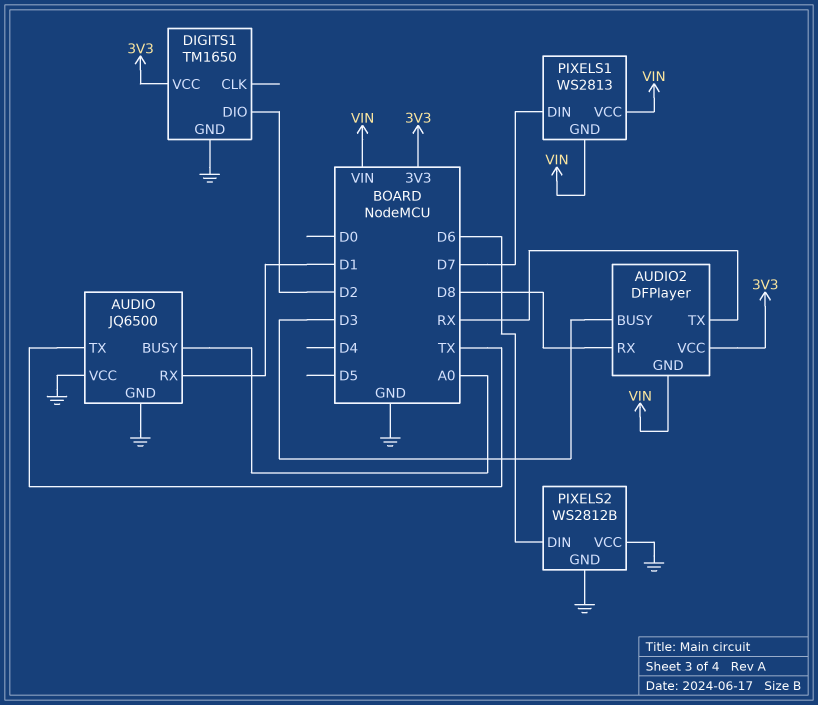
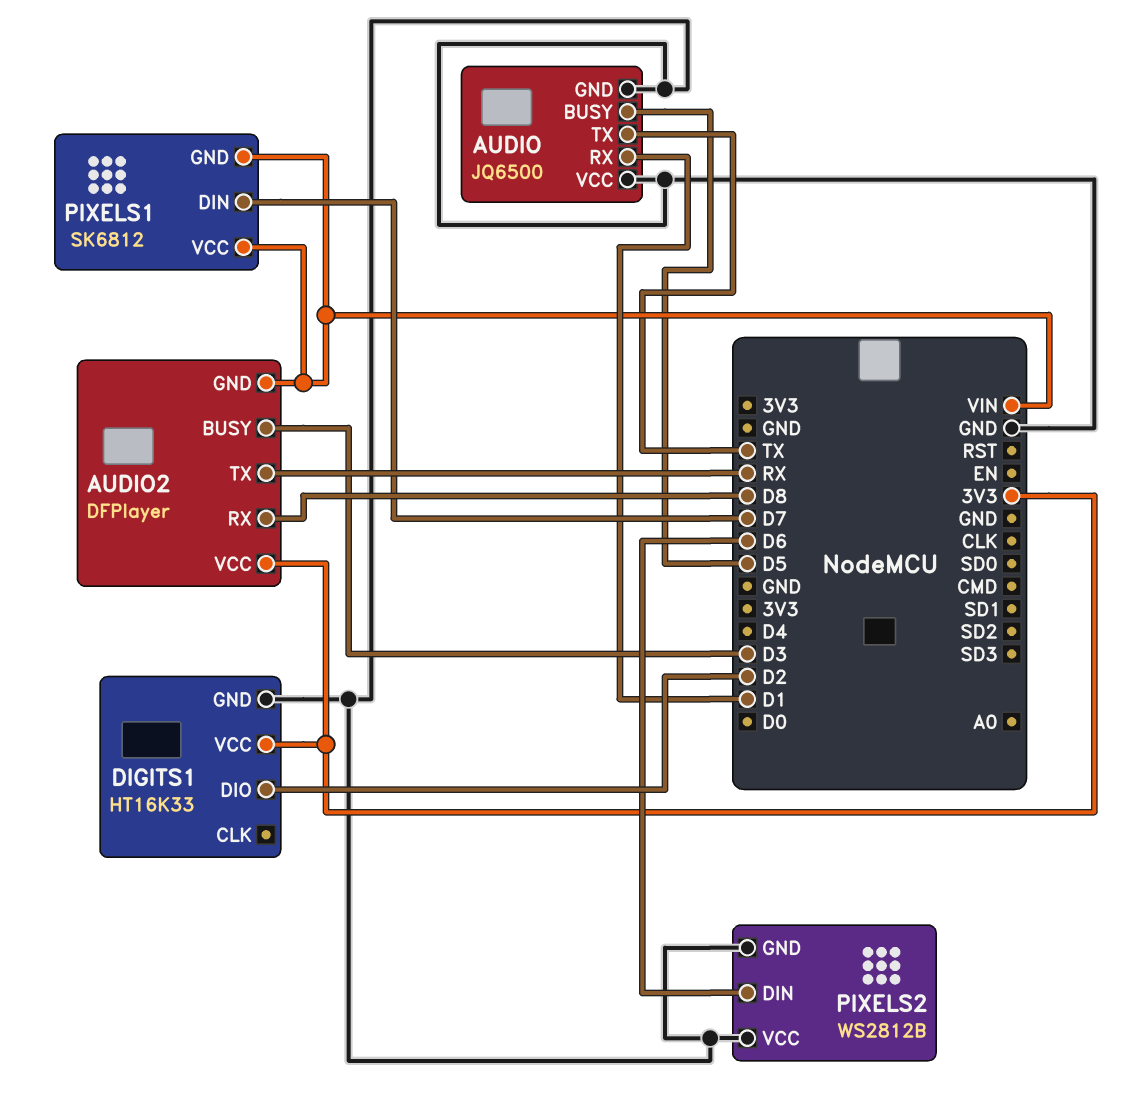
AUDIO pin BUSY: A0 -> D5
DIGITS1: TM1650 -> HT16K33
PIXELS1: WS2813 -> SK6812

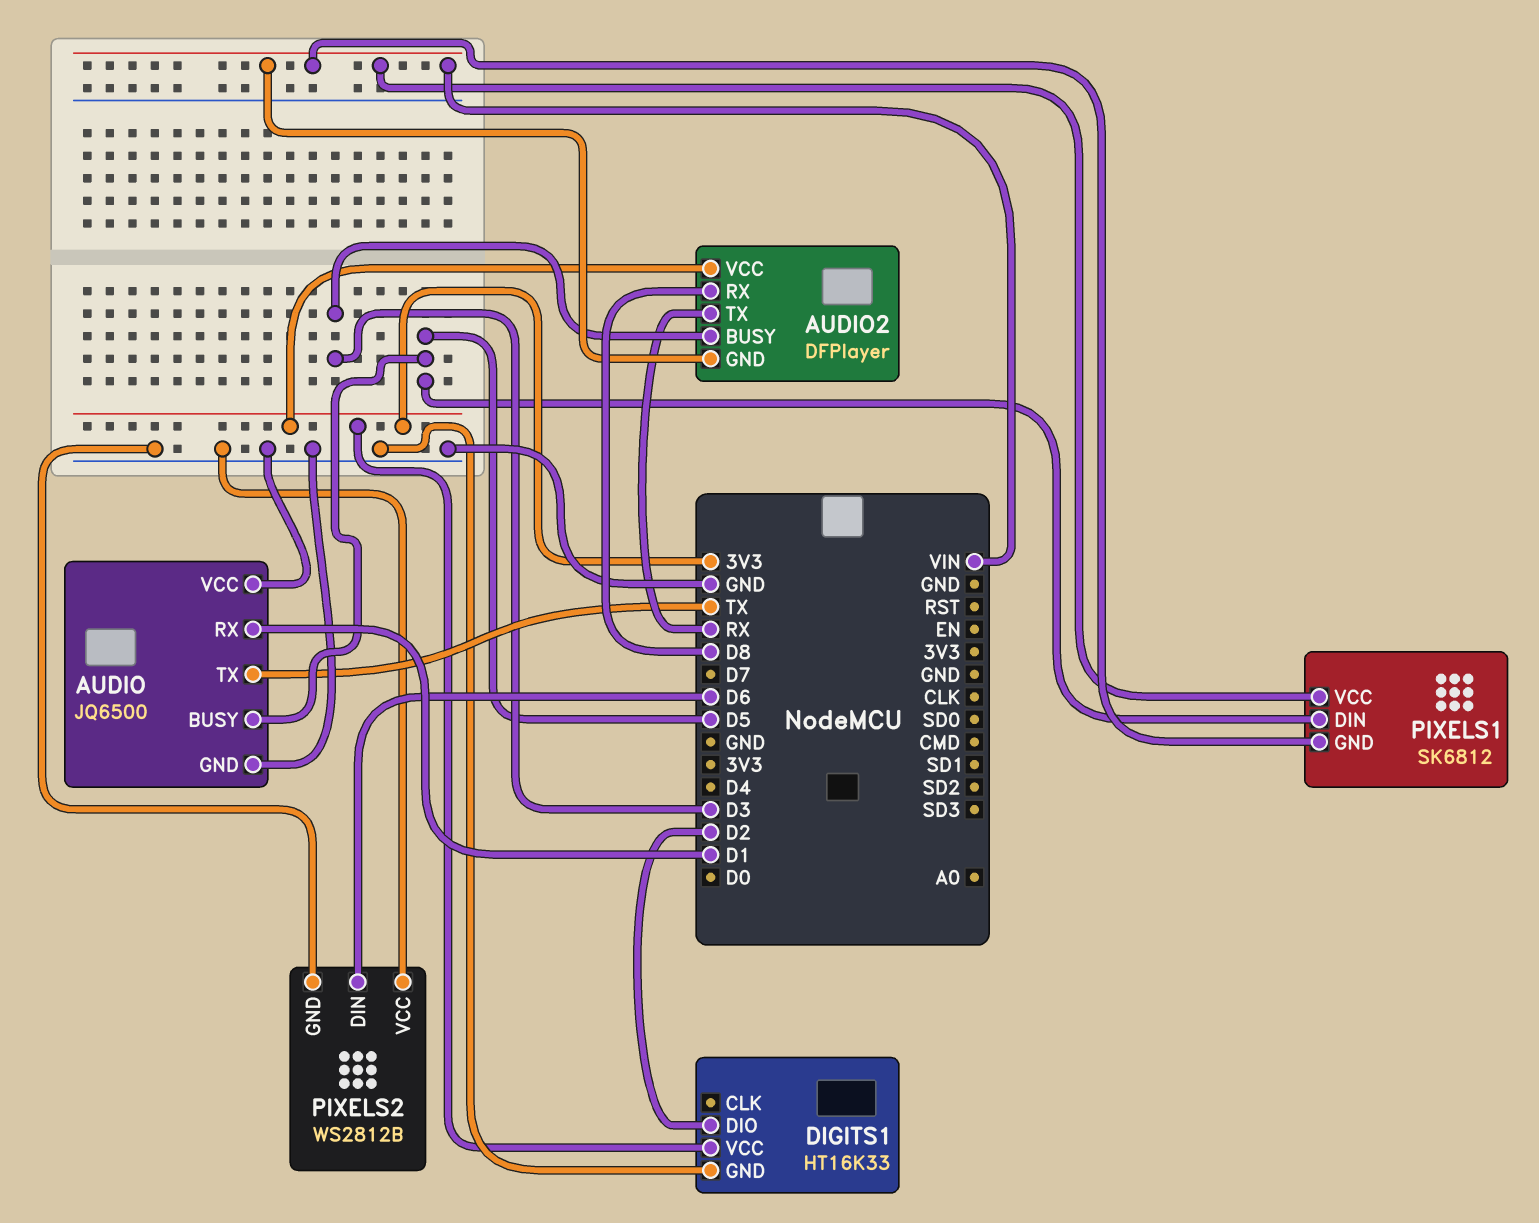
PIXELS1 pin DIN: D7 -> D5

